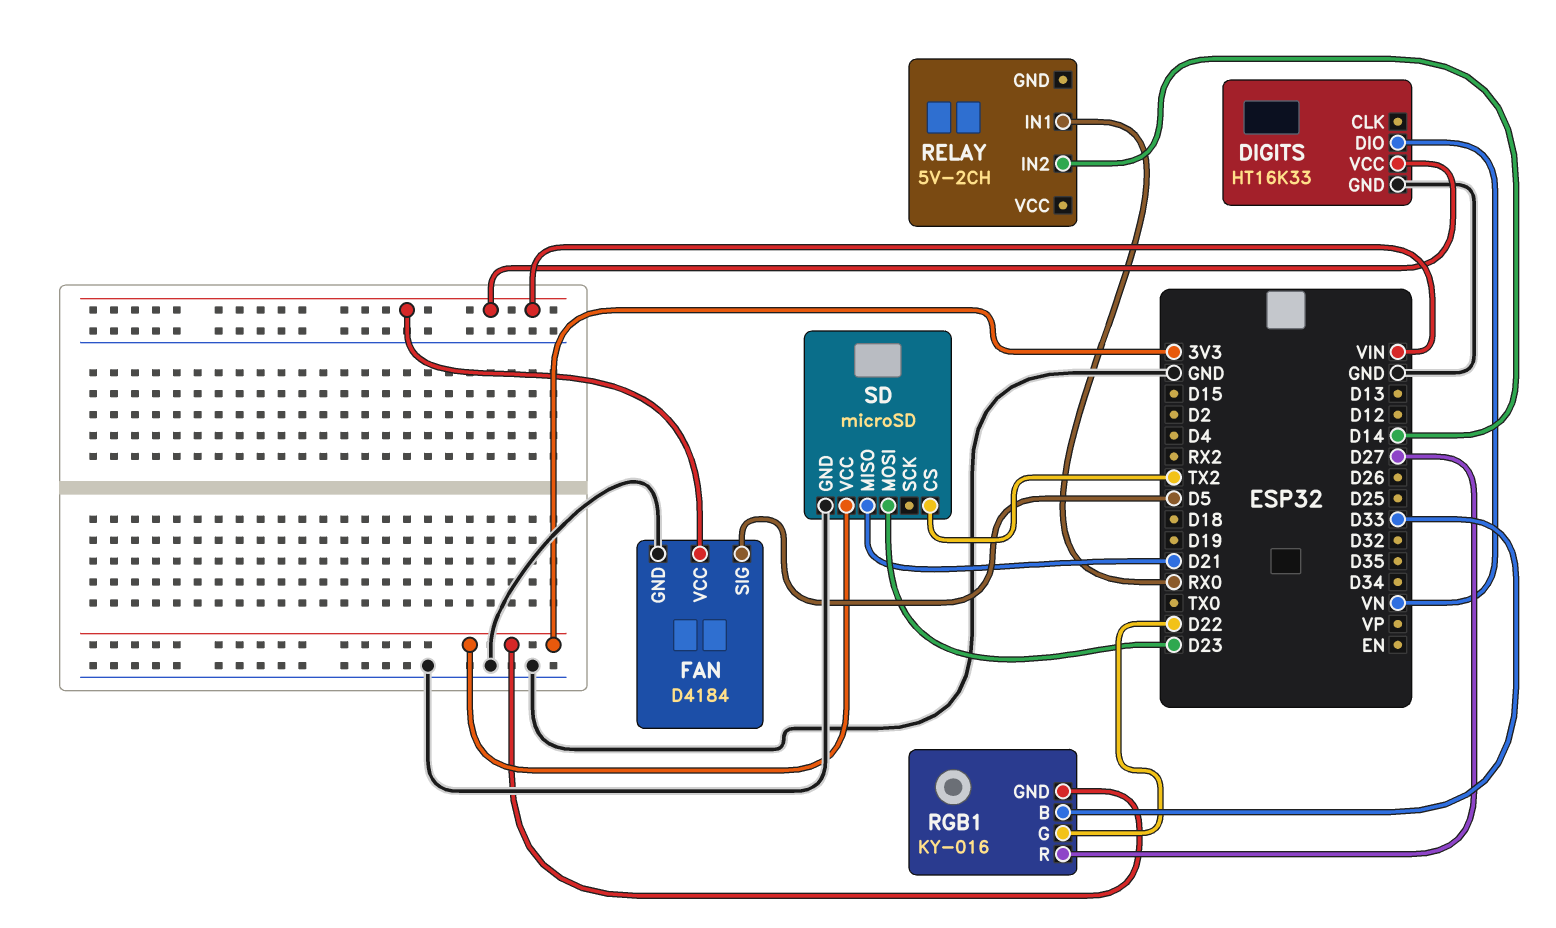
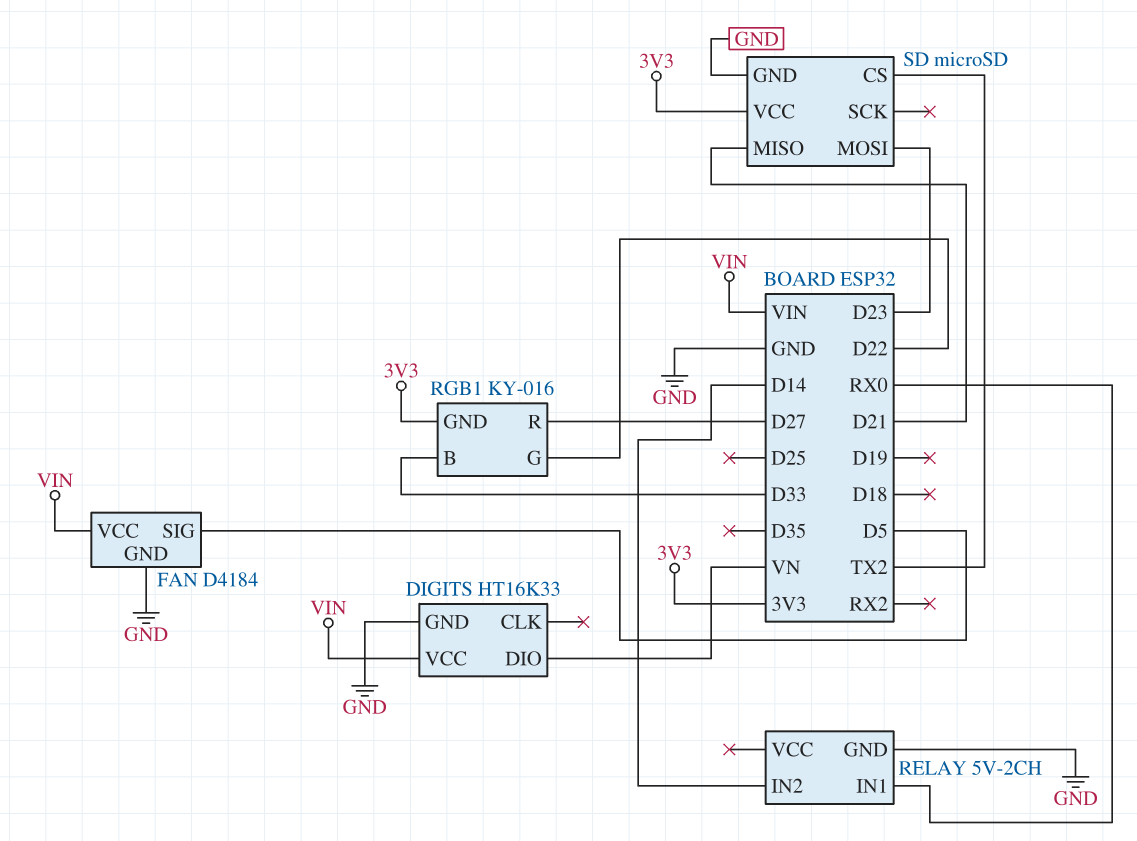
RELAY pin GND: none -> GND

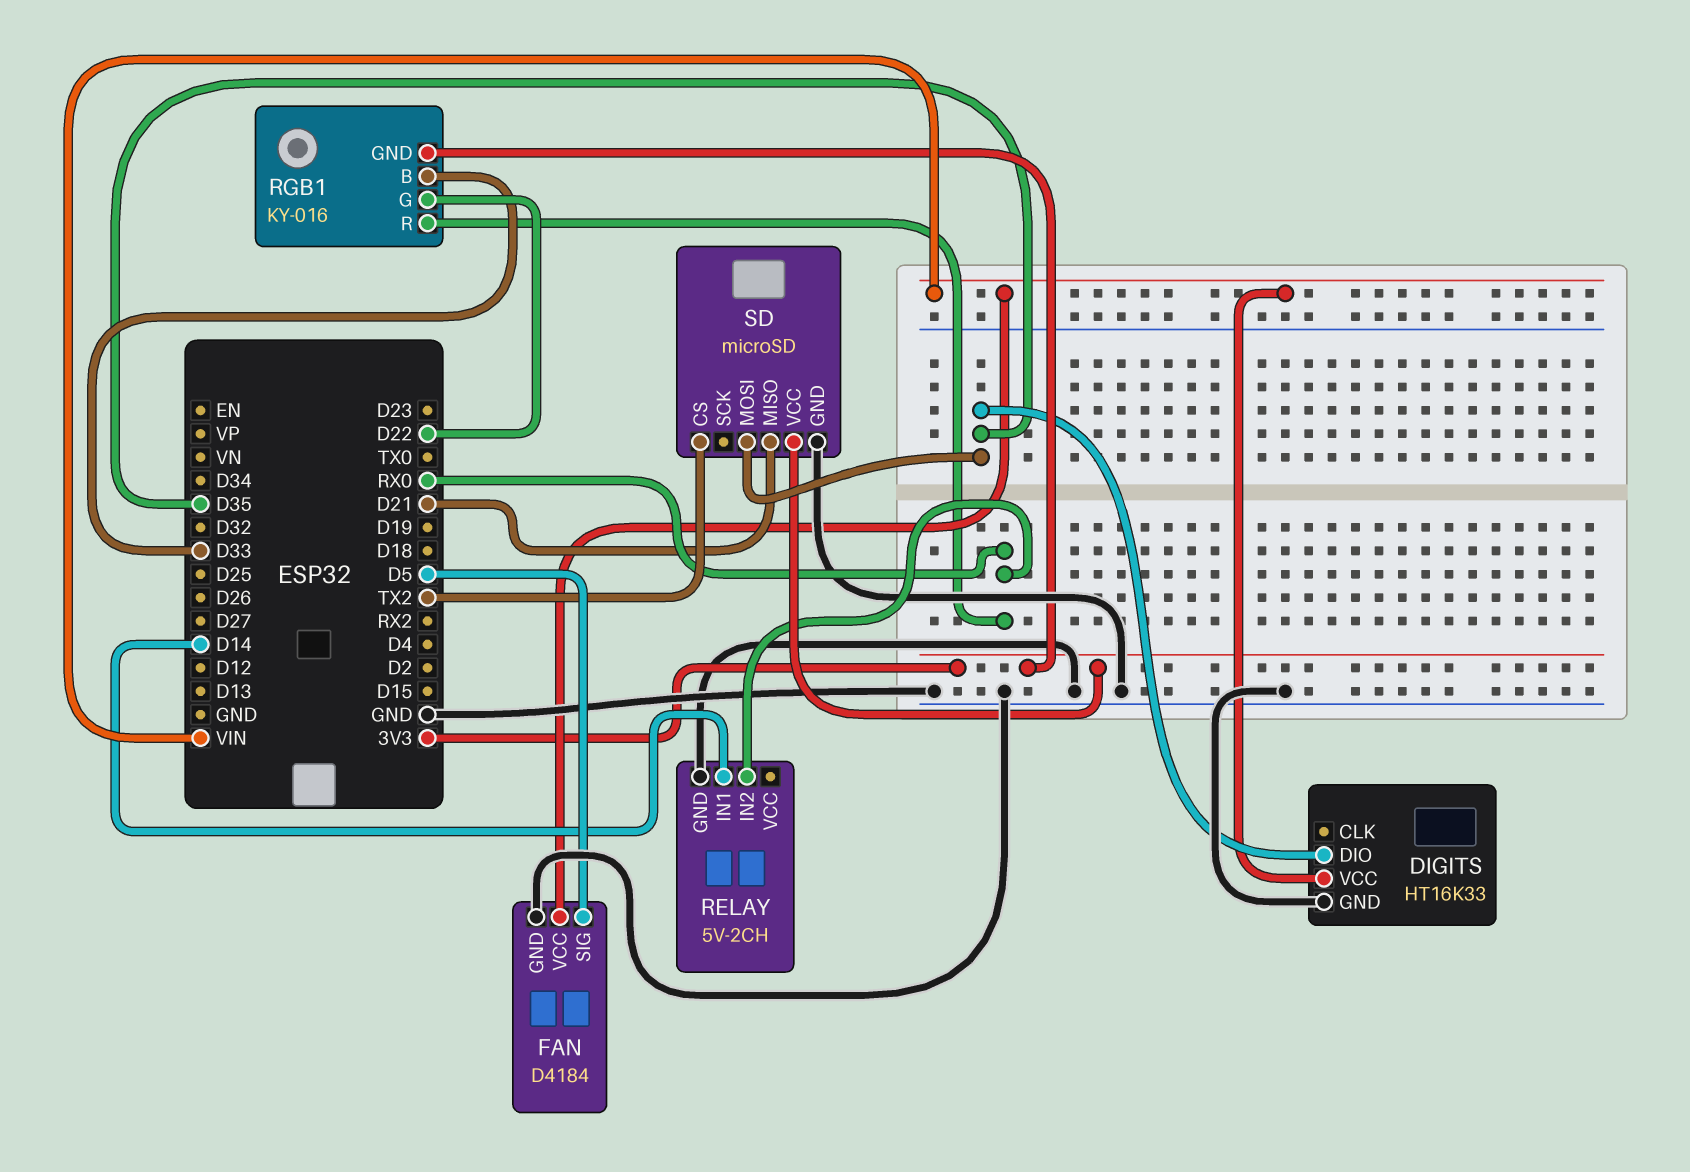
DIGITS pin DIO: VN -> D35
RELAY pin IN1: RX0 -> D14
RELAY pin IN2: D14 -> RX0
RGB1 pin R: D27 -> RX0
SD pin MOSI: D23 -> D35

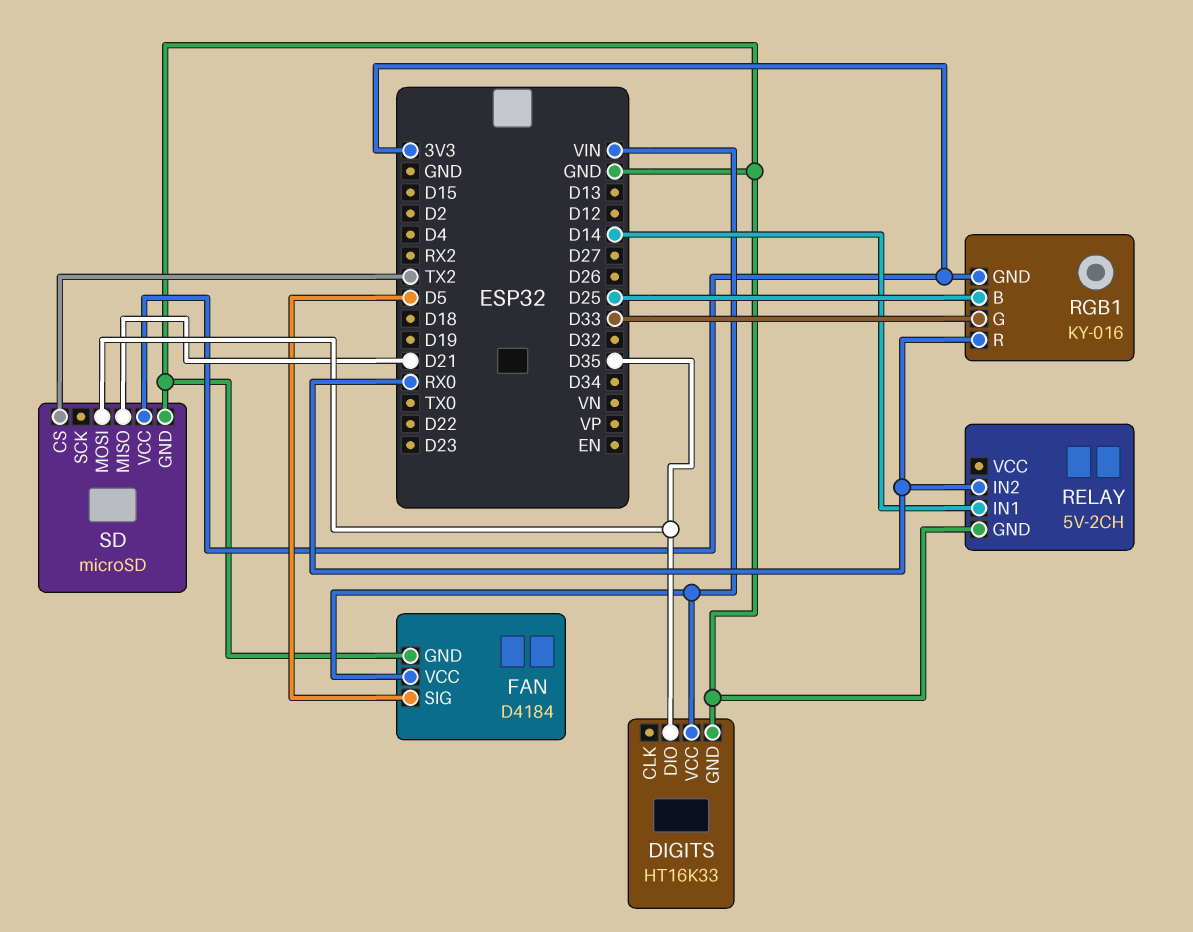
RGB1 pin B: D33 -> D25
RGB1 pin G: D22 -> D33

